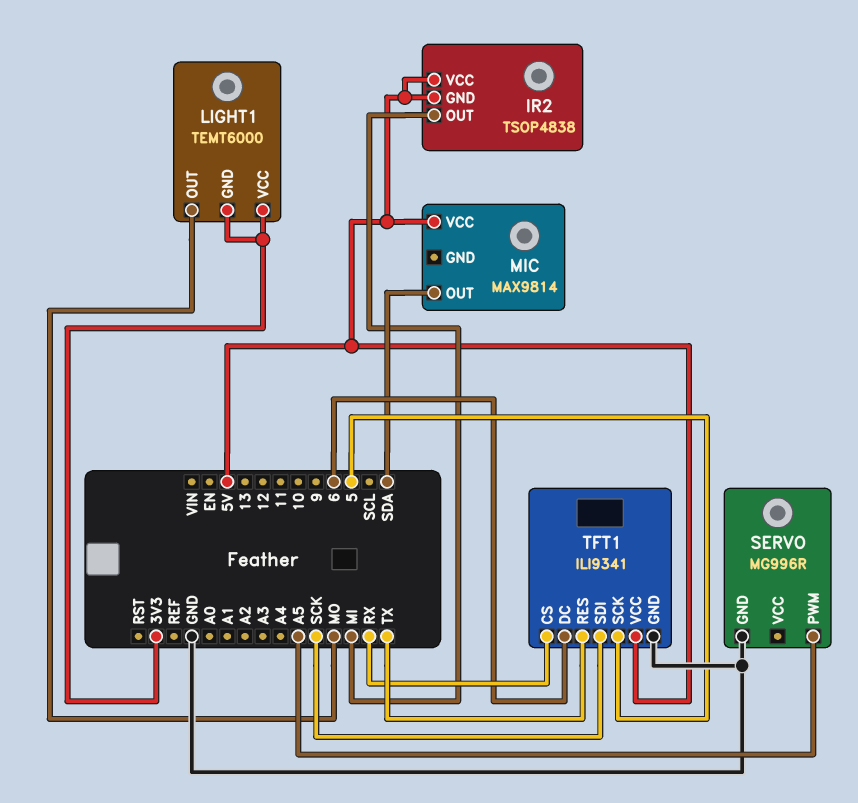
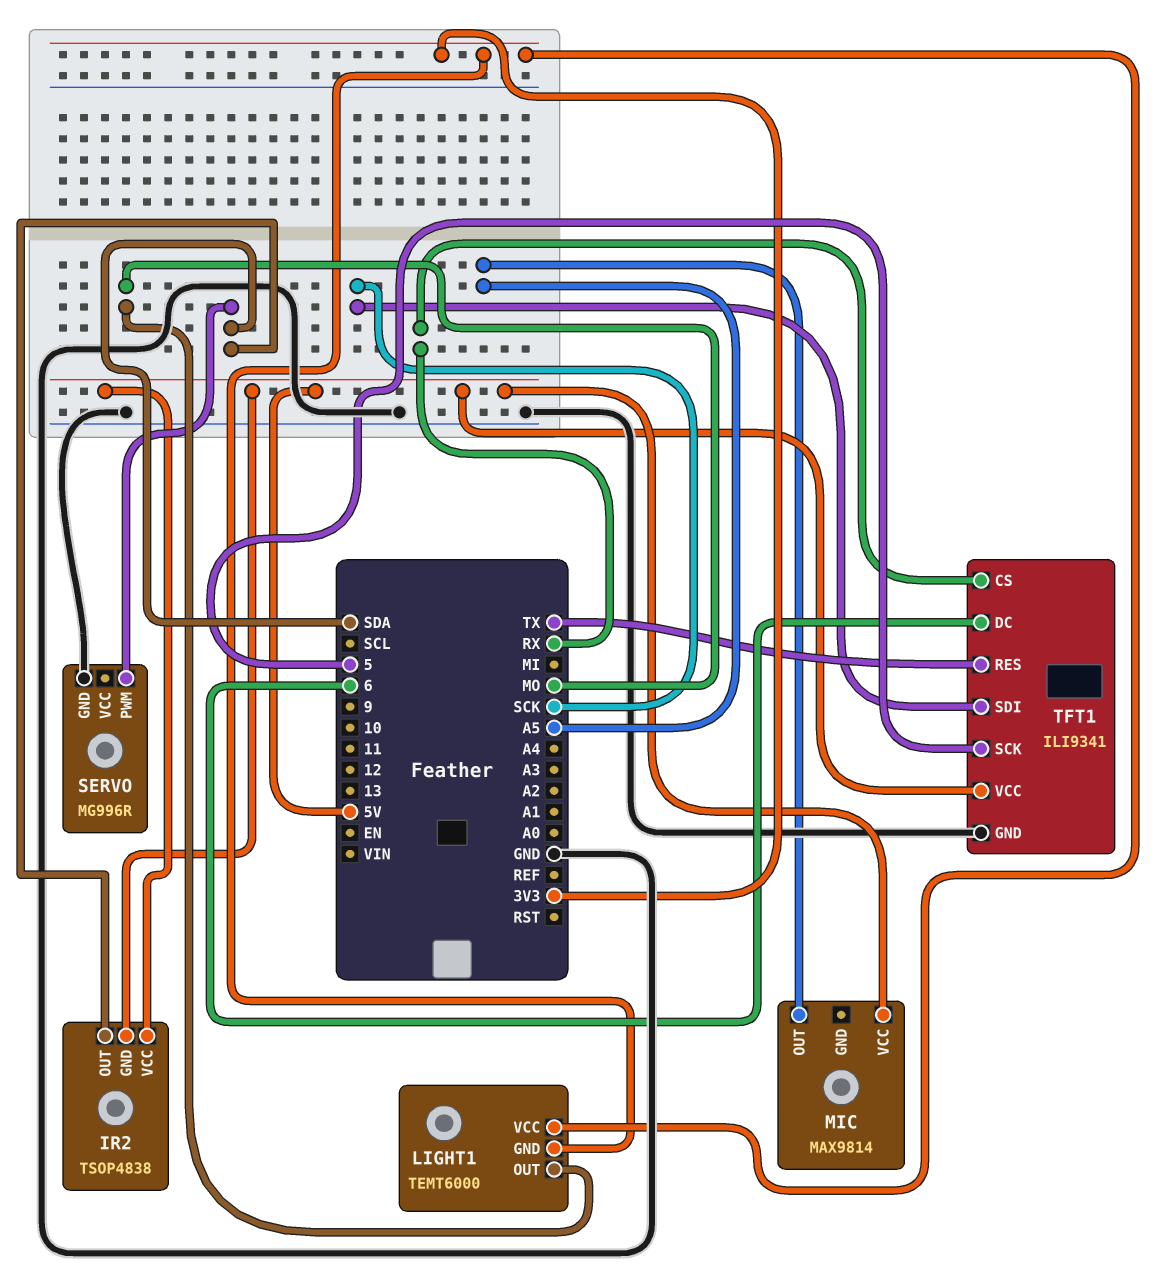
IR2 pin OUT: MI -> SDA
MIC pin OUT: SDA -> A5
SERVO pin PWM: A5 -> SDA

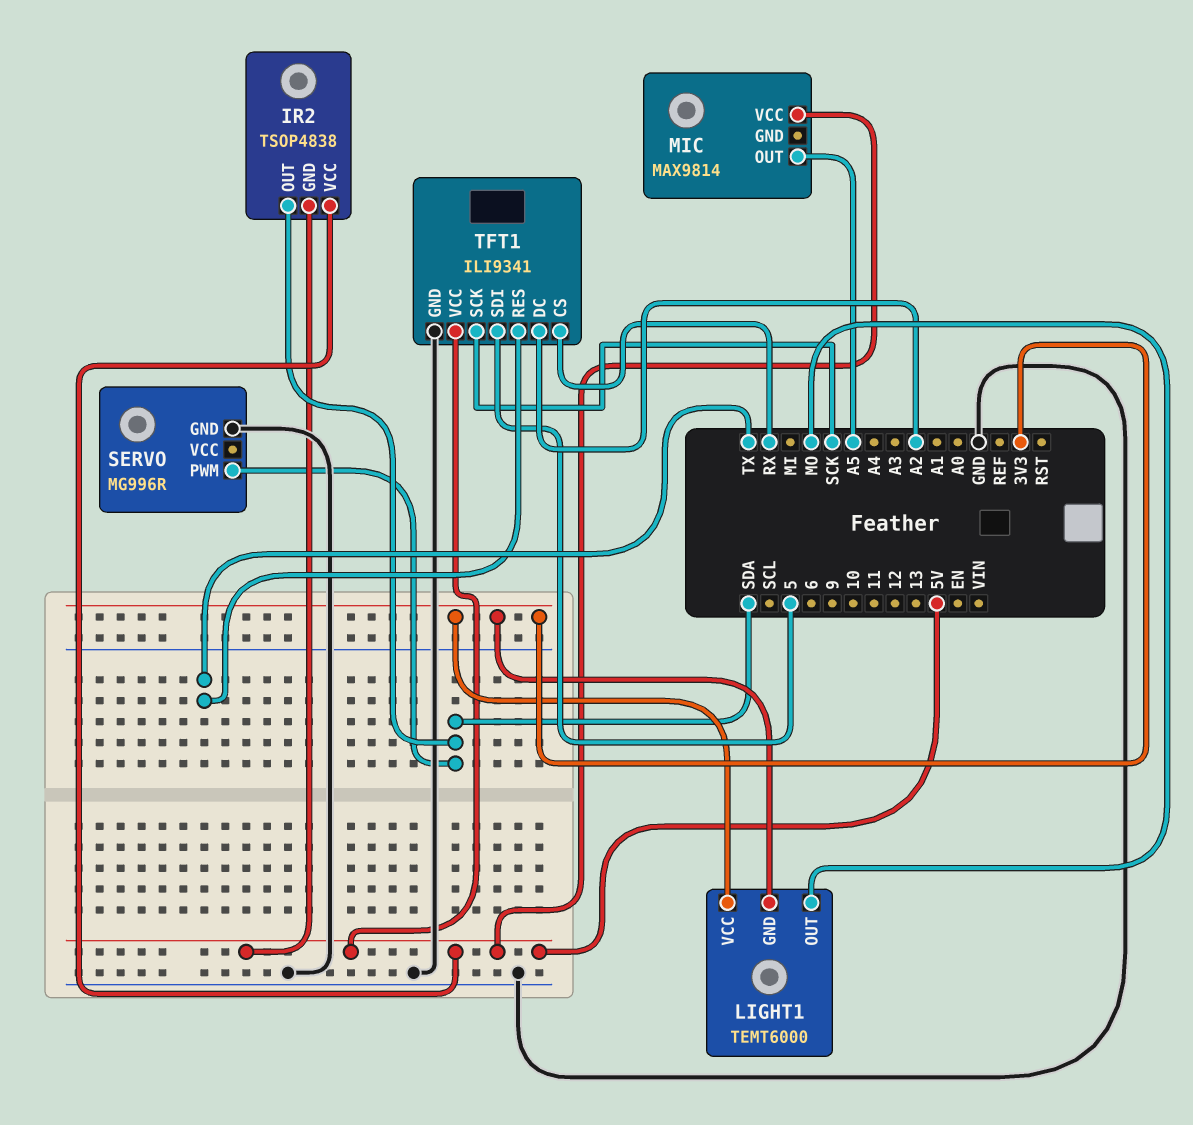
TFT1 pin DC: 6 -> A2
TFT1 pin SCK: 5 -> SCK
TFT1 pin SDI: SCK -> 5

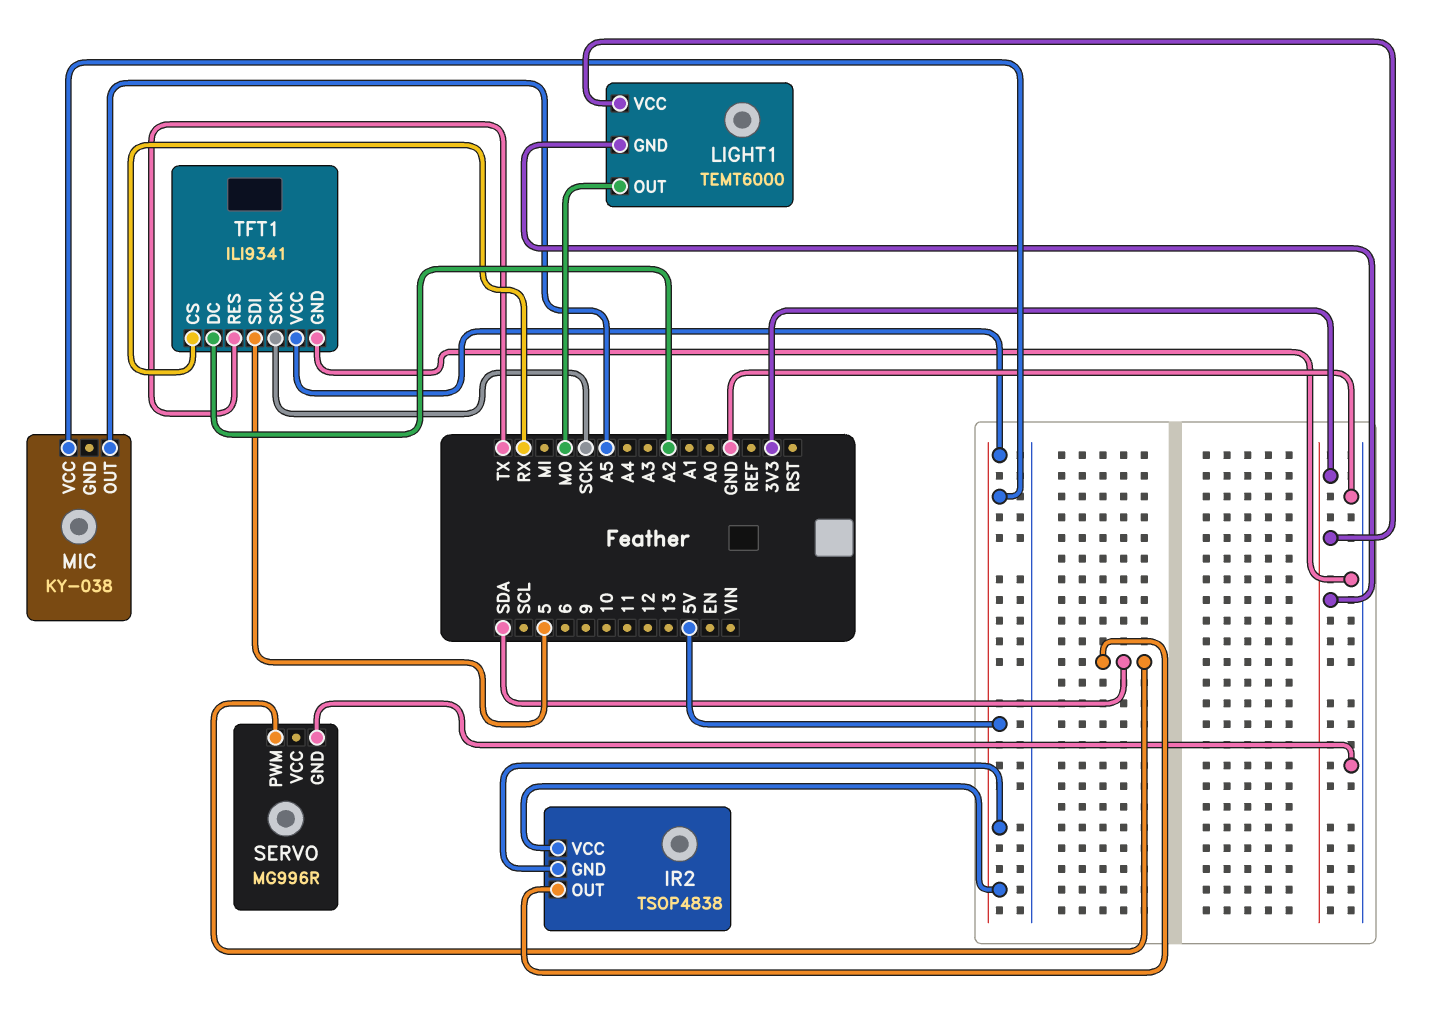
MIC: MAX9814 -> KY-038

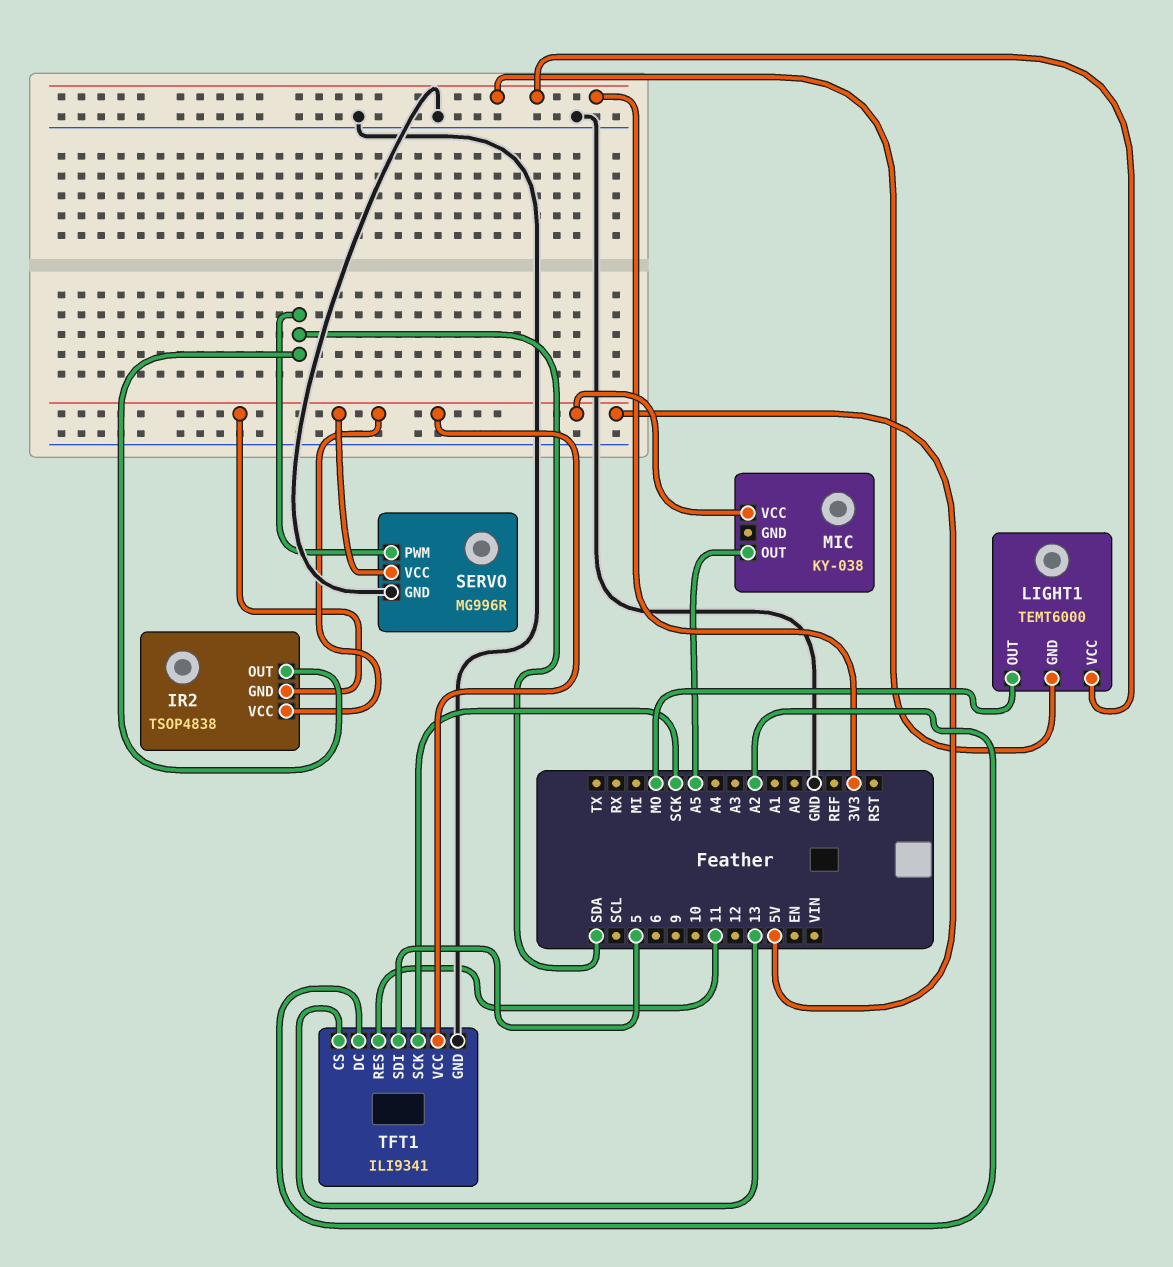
SERVO pin VCC: none -> 5V
TFT1 pin CS: RX -> 13
TFT1 pin RES: TX -> 11

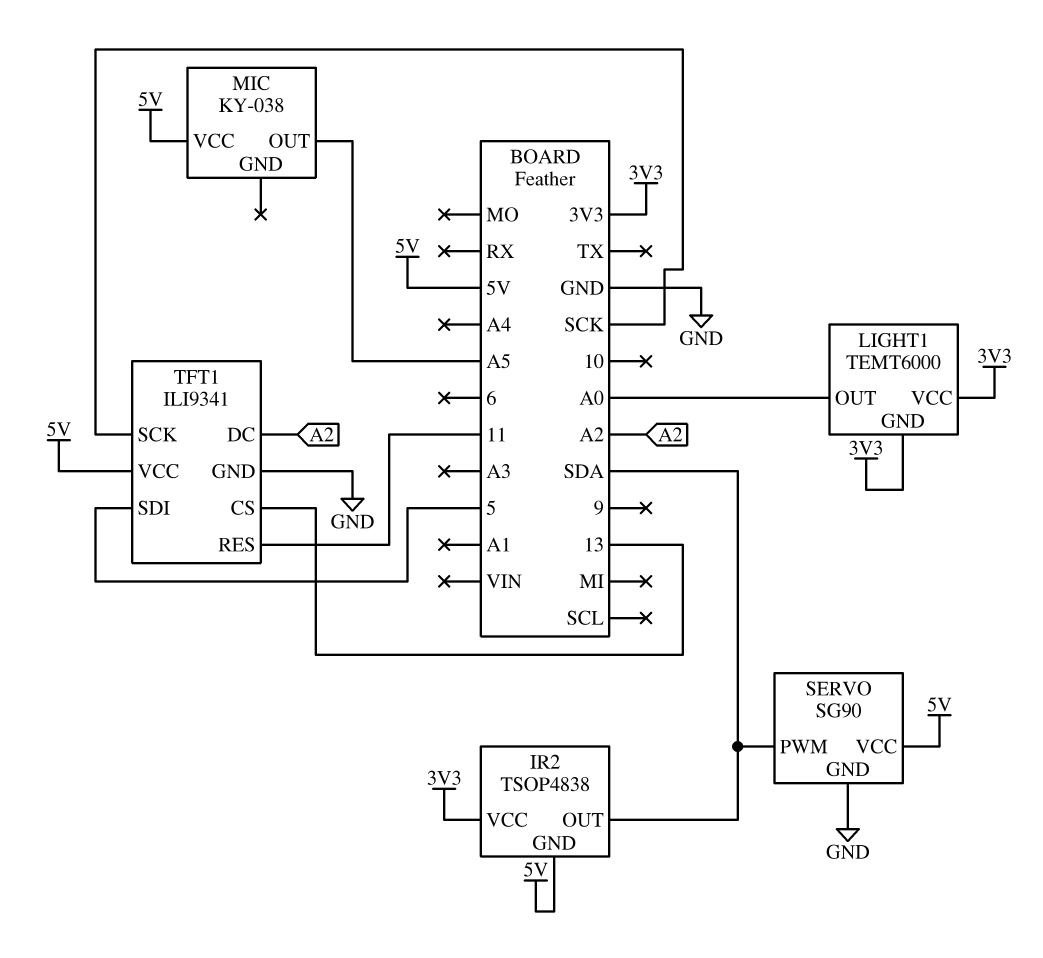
IR2 pin VCC: 5V -> 3V3
LIGHT1 pin OUT: MO -> A0
SERVO: MG996R -> SG90

